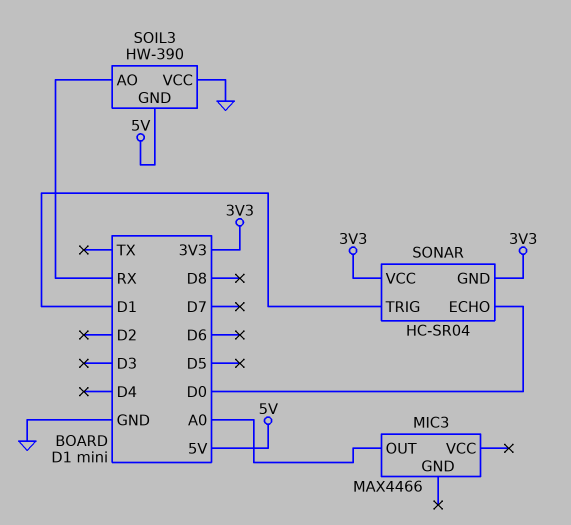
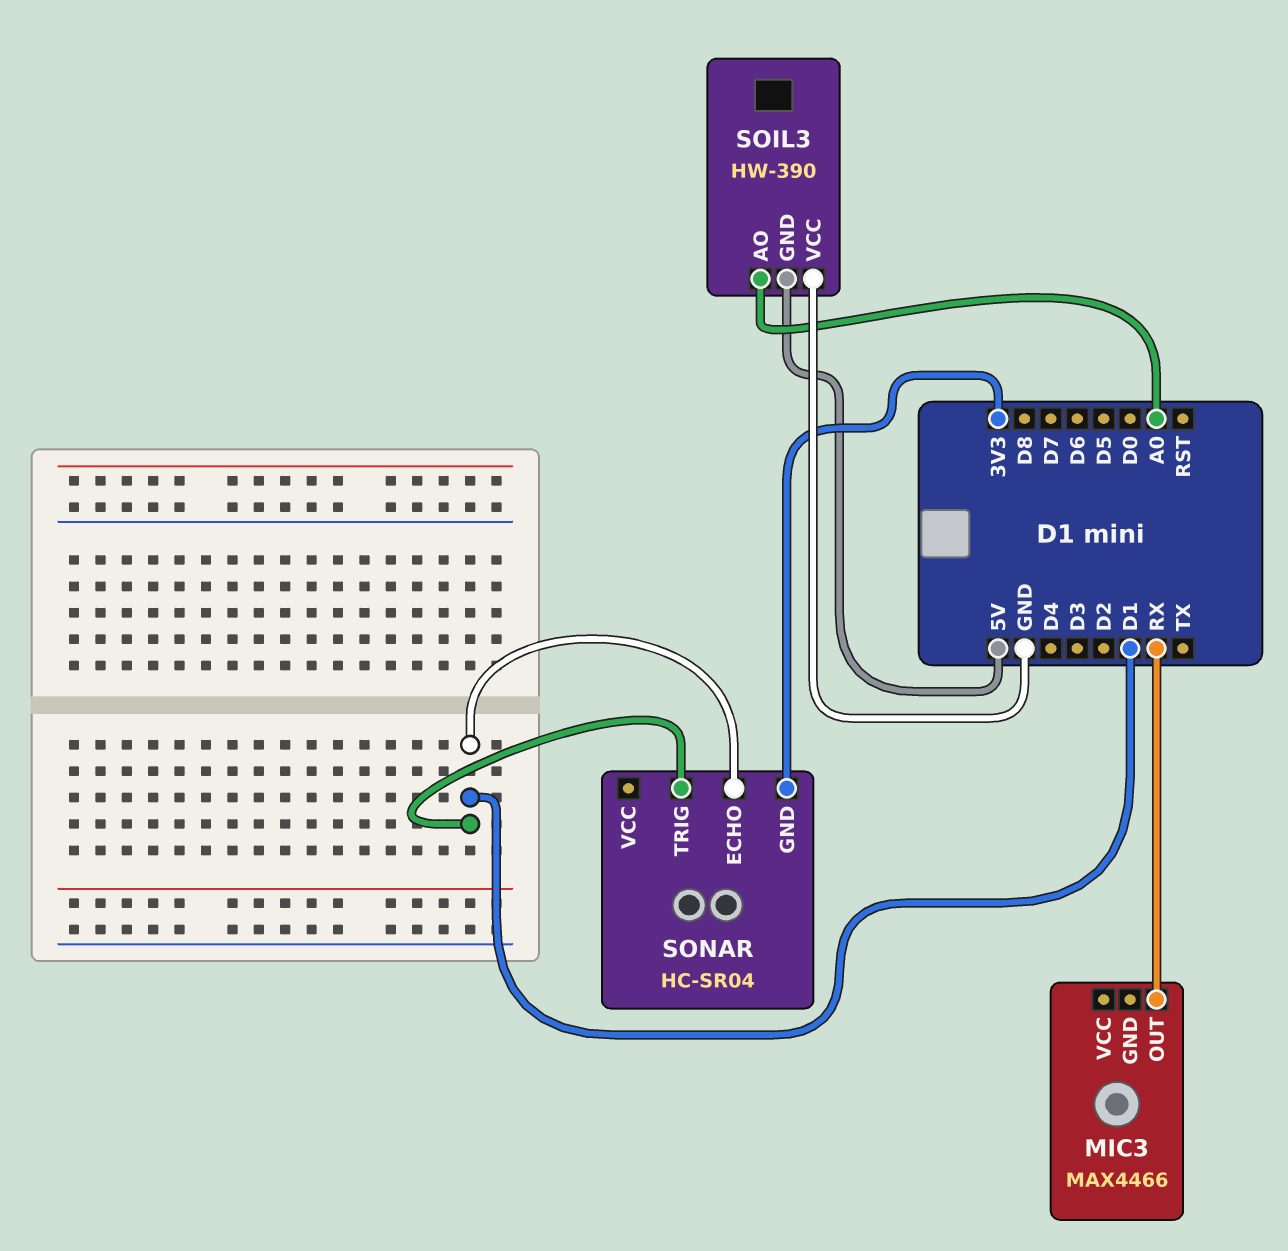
MIC3 pin OUT: A0 -> RX
SOIL3 pin AO: RX -> A0
SONAR pin ECHO: D0 -> D1
SONAR pin VCC: 3V3 -> none

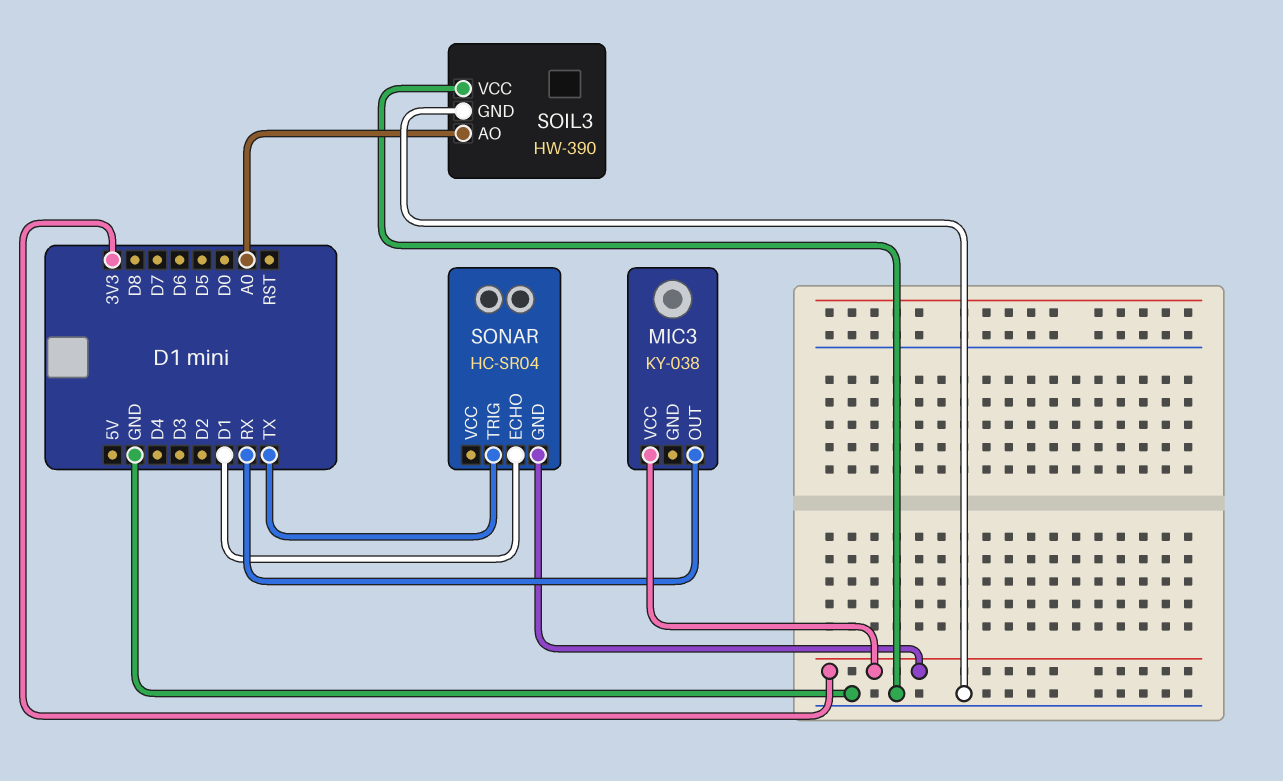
MIC3: MAX4466 -> KY-038
MIC3 pin VCC: none -> 3V3
SOIL3 pin GND: 5V -> GND
SONAR pin TRIG: D1 -> TX

